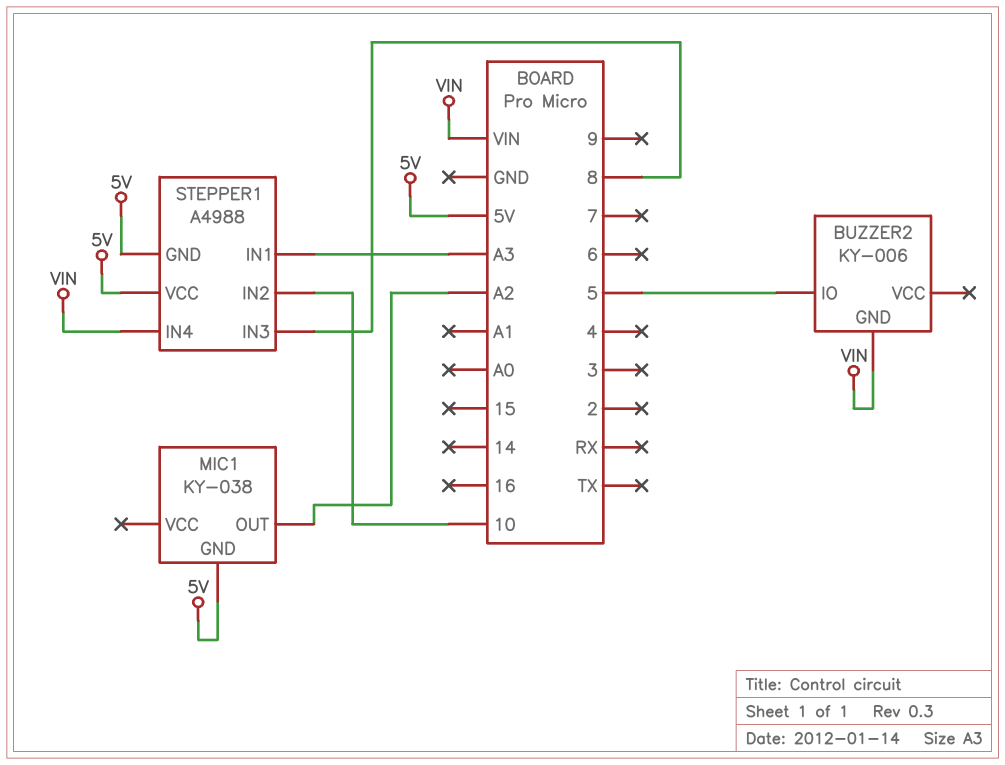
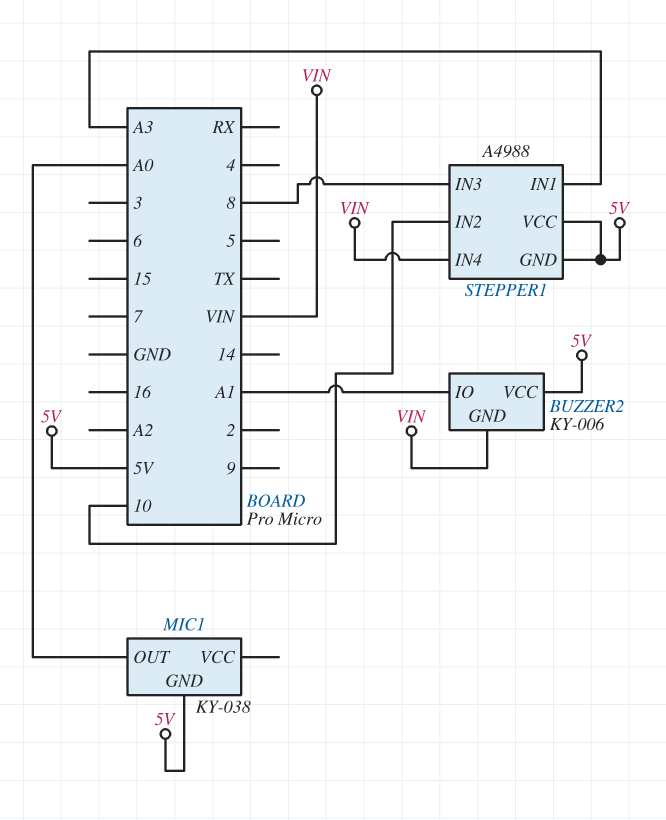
BUZZER2 pin IO: 5 -> A1
BUZZER2 pin VCC: none -> 5V
MIC1 pin OUT: A2 -> A0

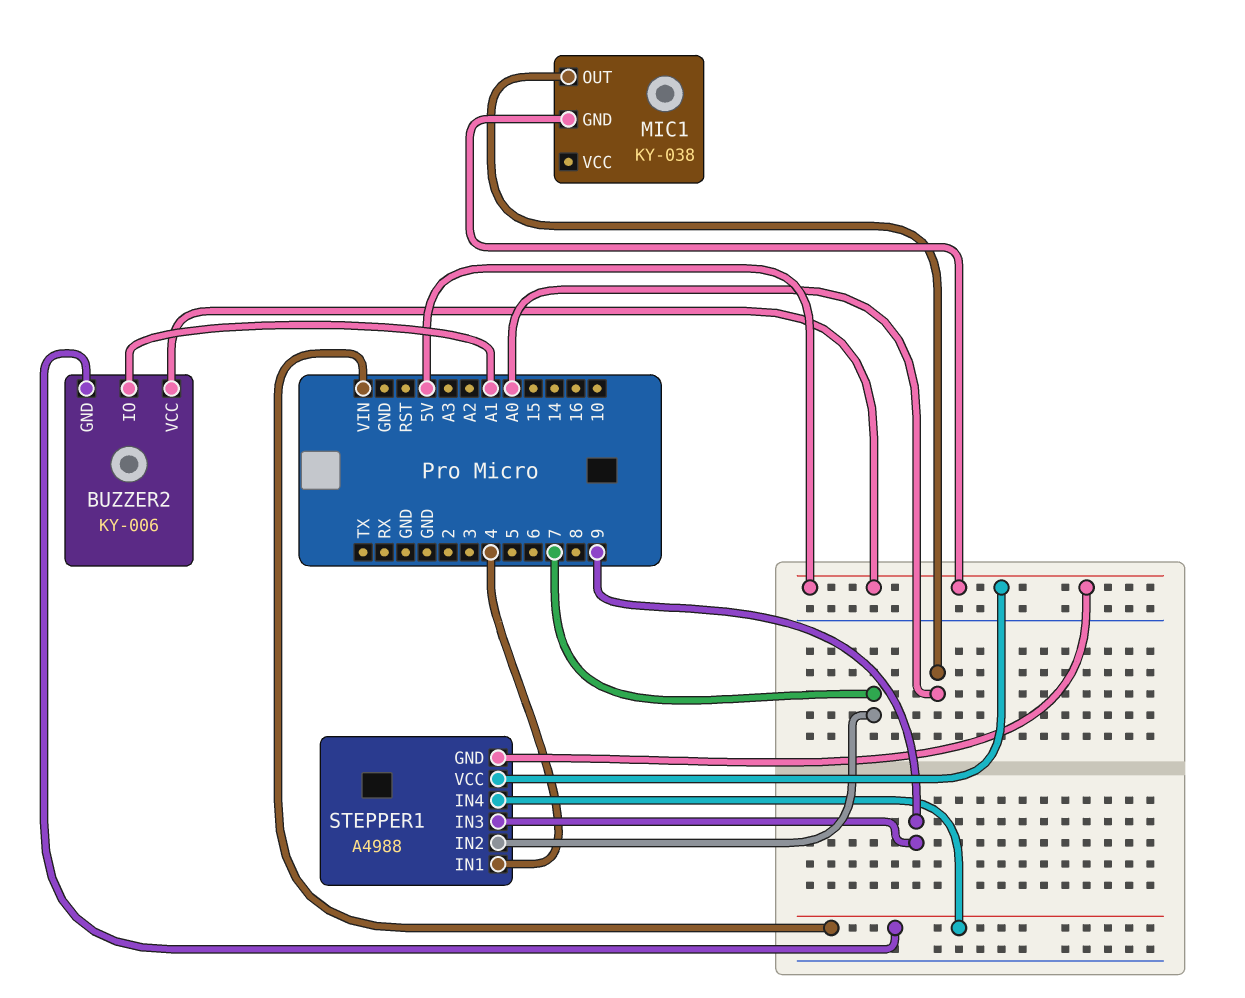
STEPPER1 pin IN1: A3 -> 4
STEPPER1 pin IN2: 10 -> 7
STEPPER1 pin IN3: 8 -> 9

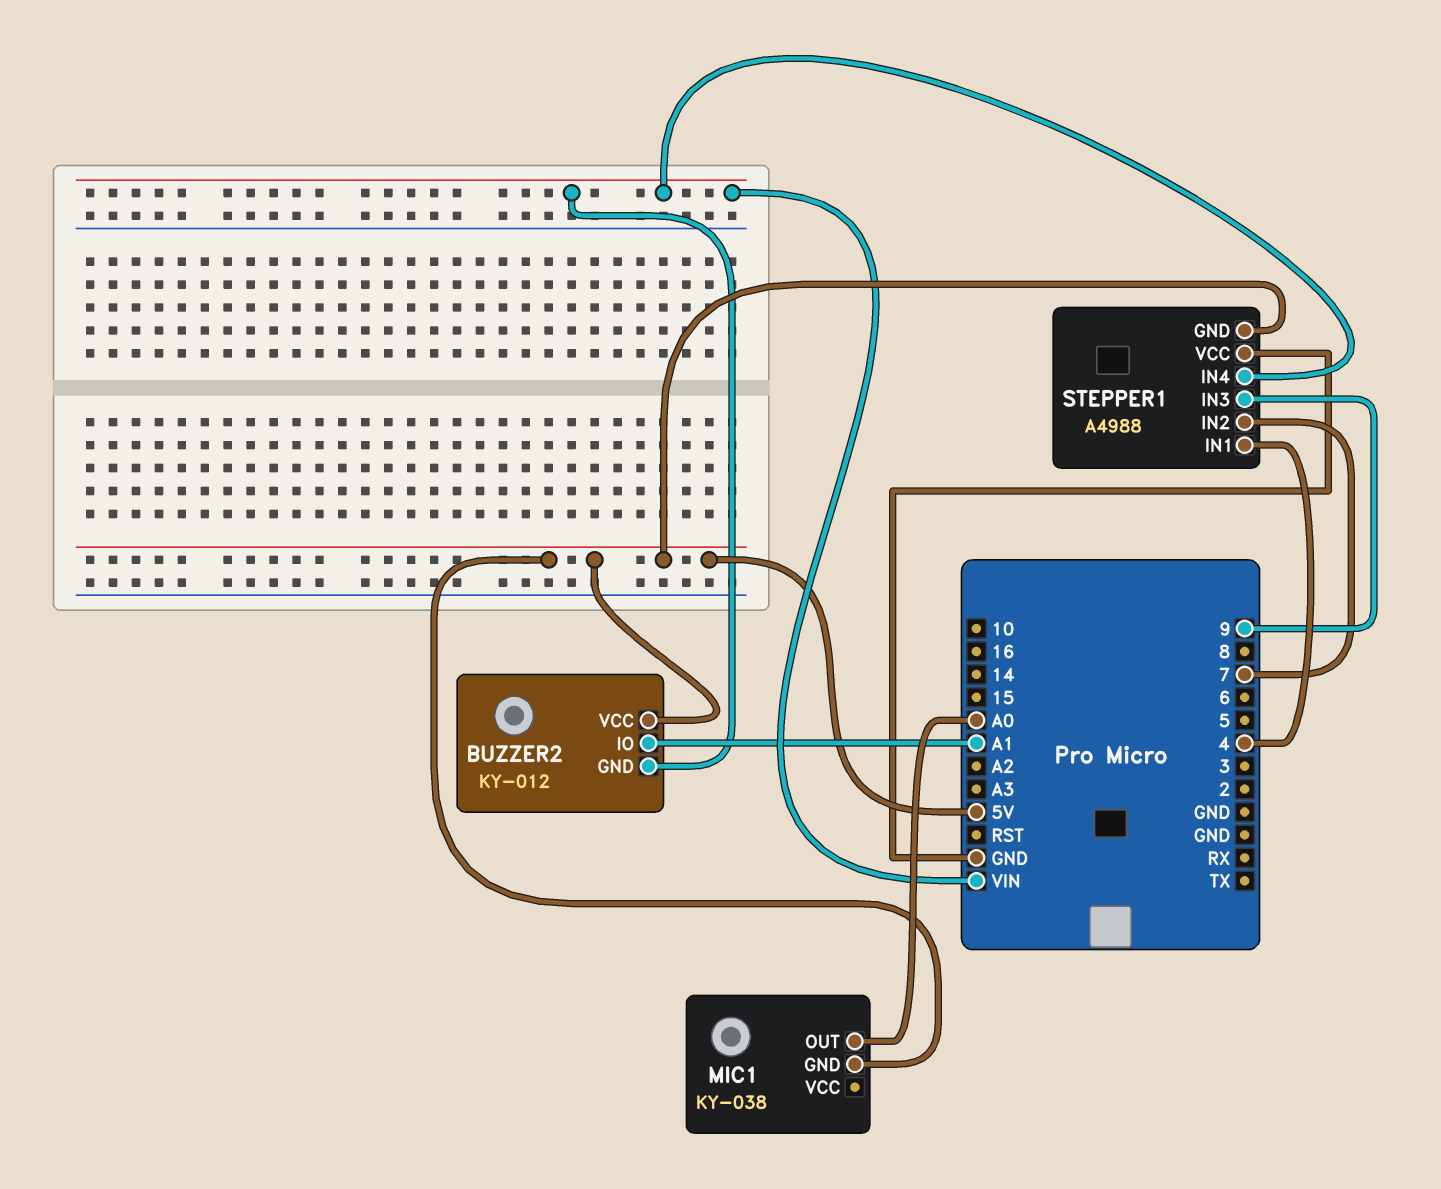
BUZZER2: KY-006 -> KY-012
STEPPER1 pin VCC: 5V -> GND

